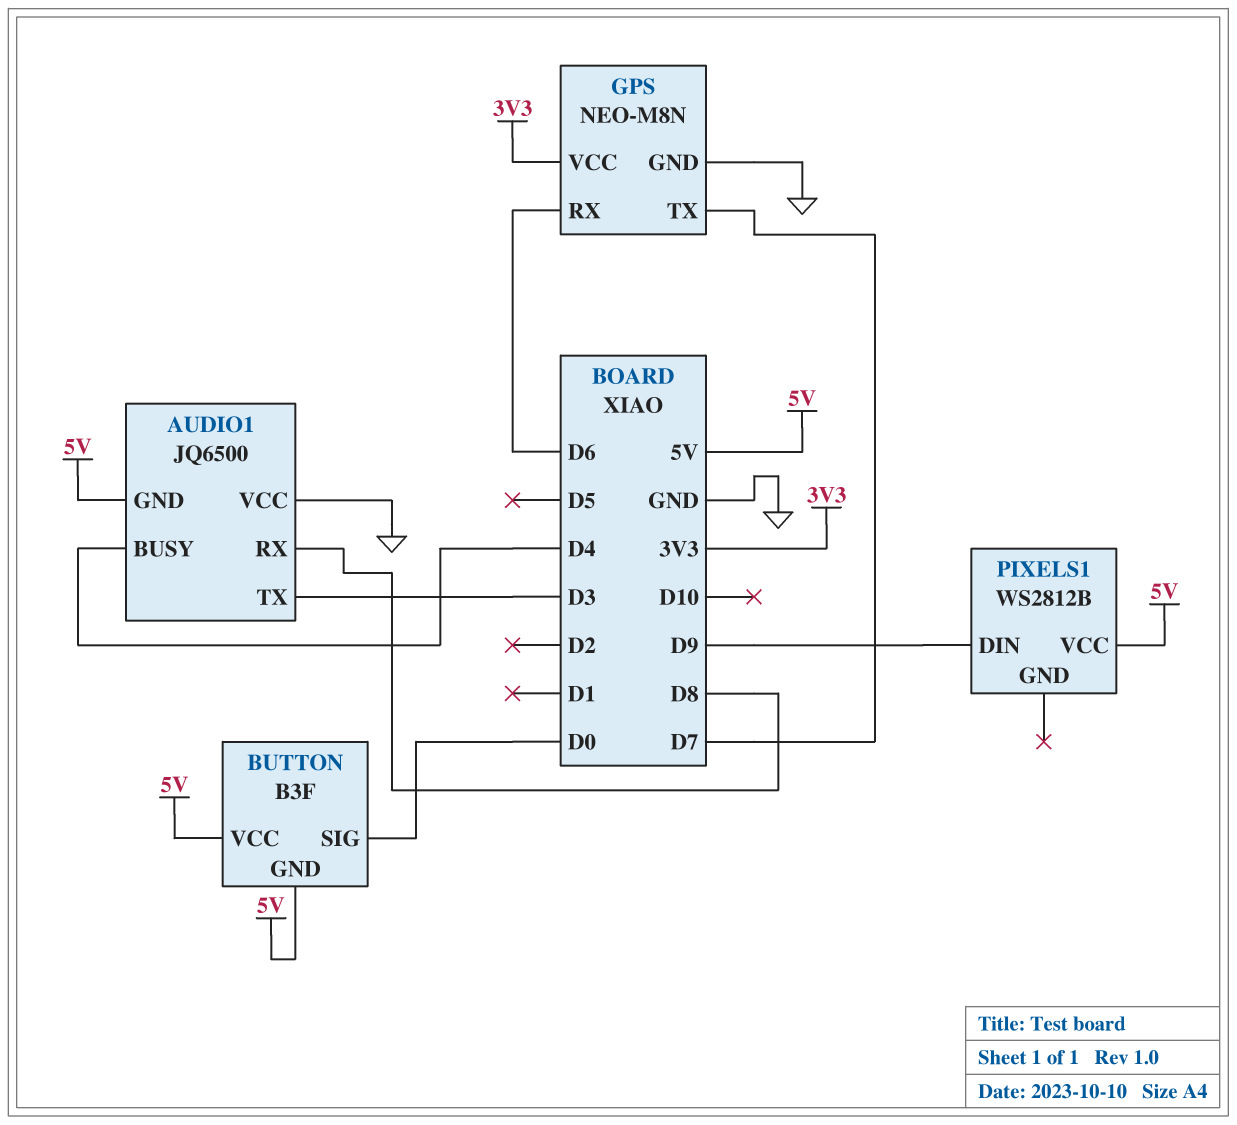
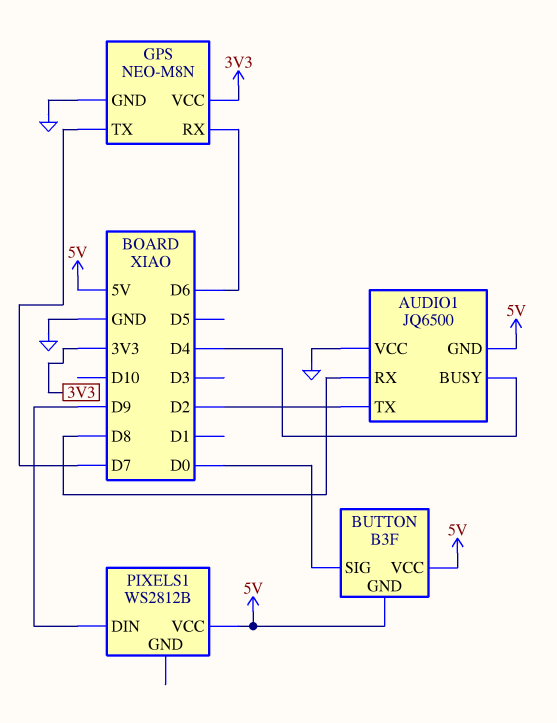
AUDIO1 pin TX: D3 -> D2

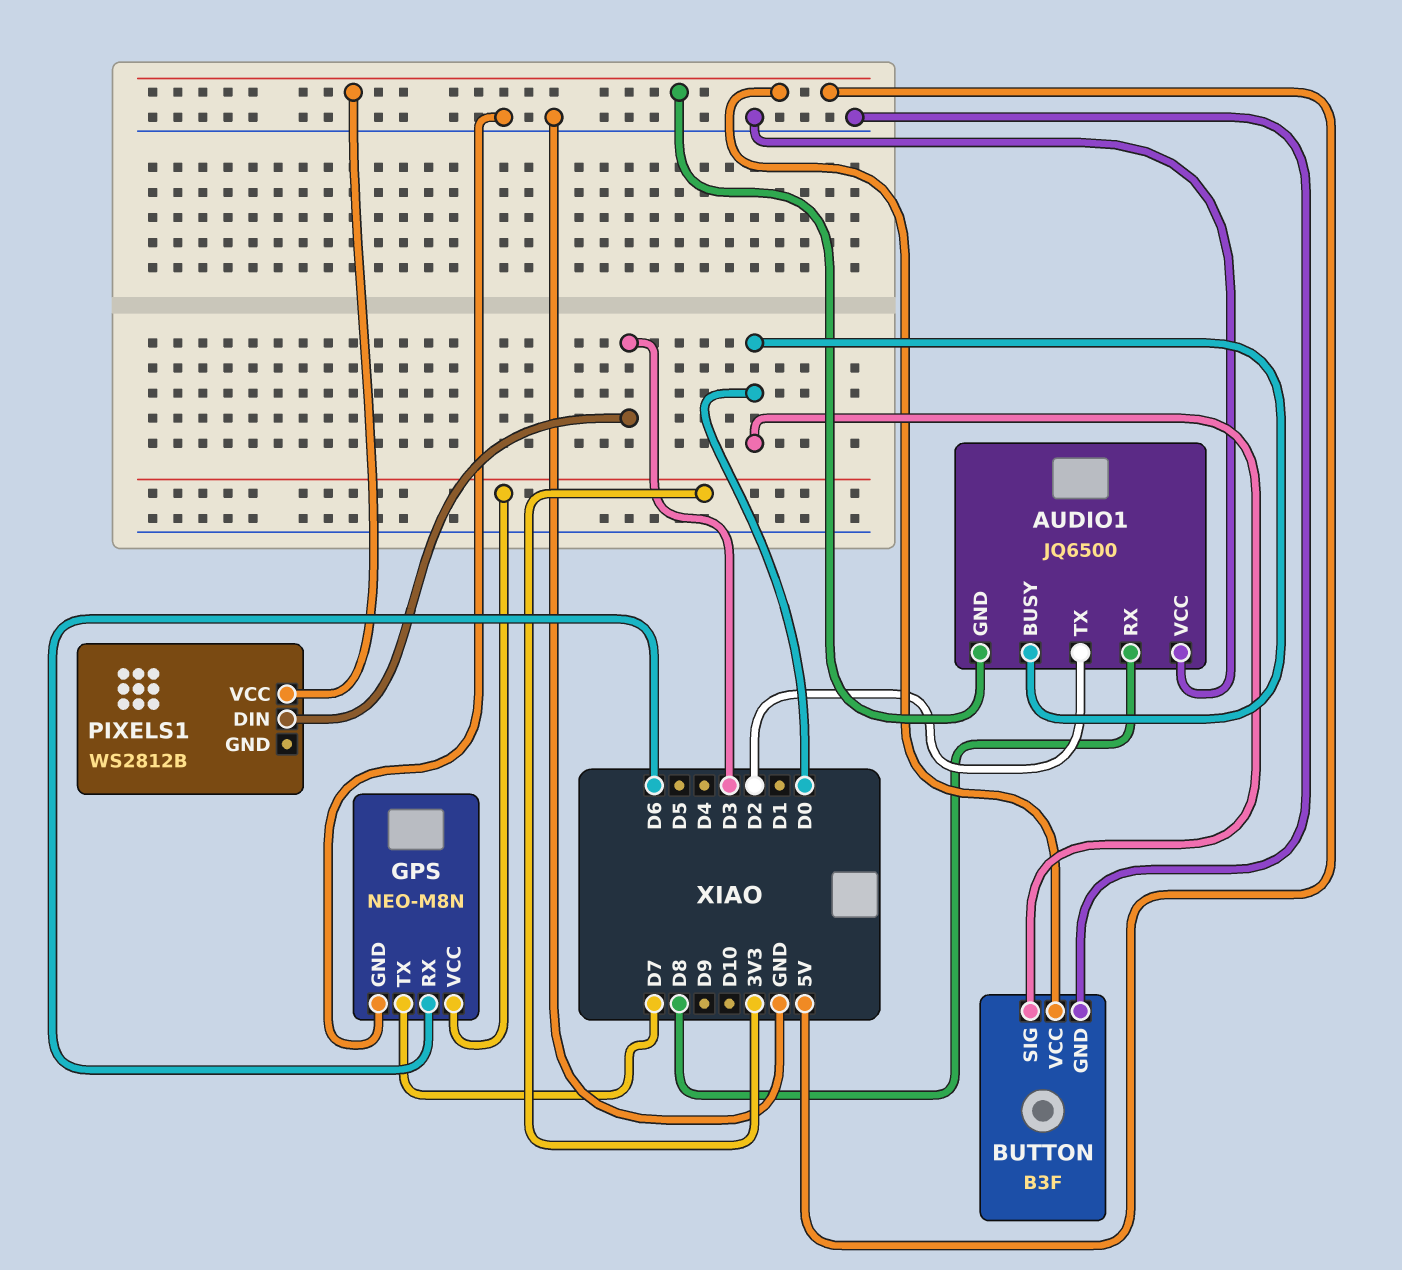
AUDIO1 pin BUSY: D4 -> D0
BUTTON pin GND: 5V -> GND
PIXELS1 pin DIN: D9 -> D3

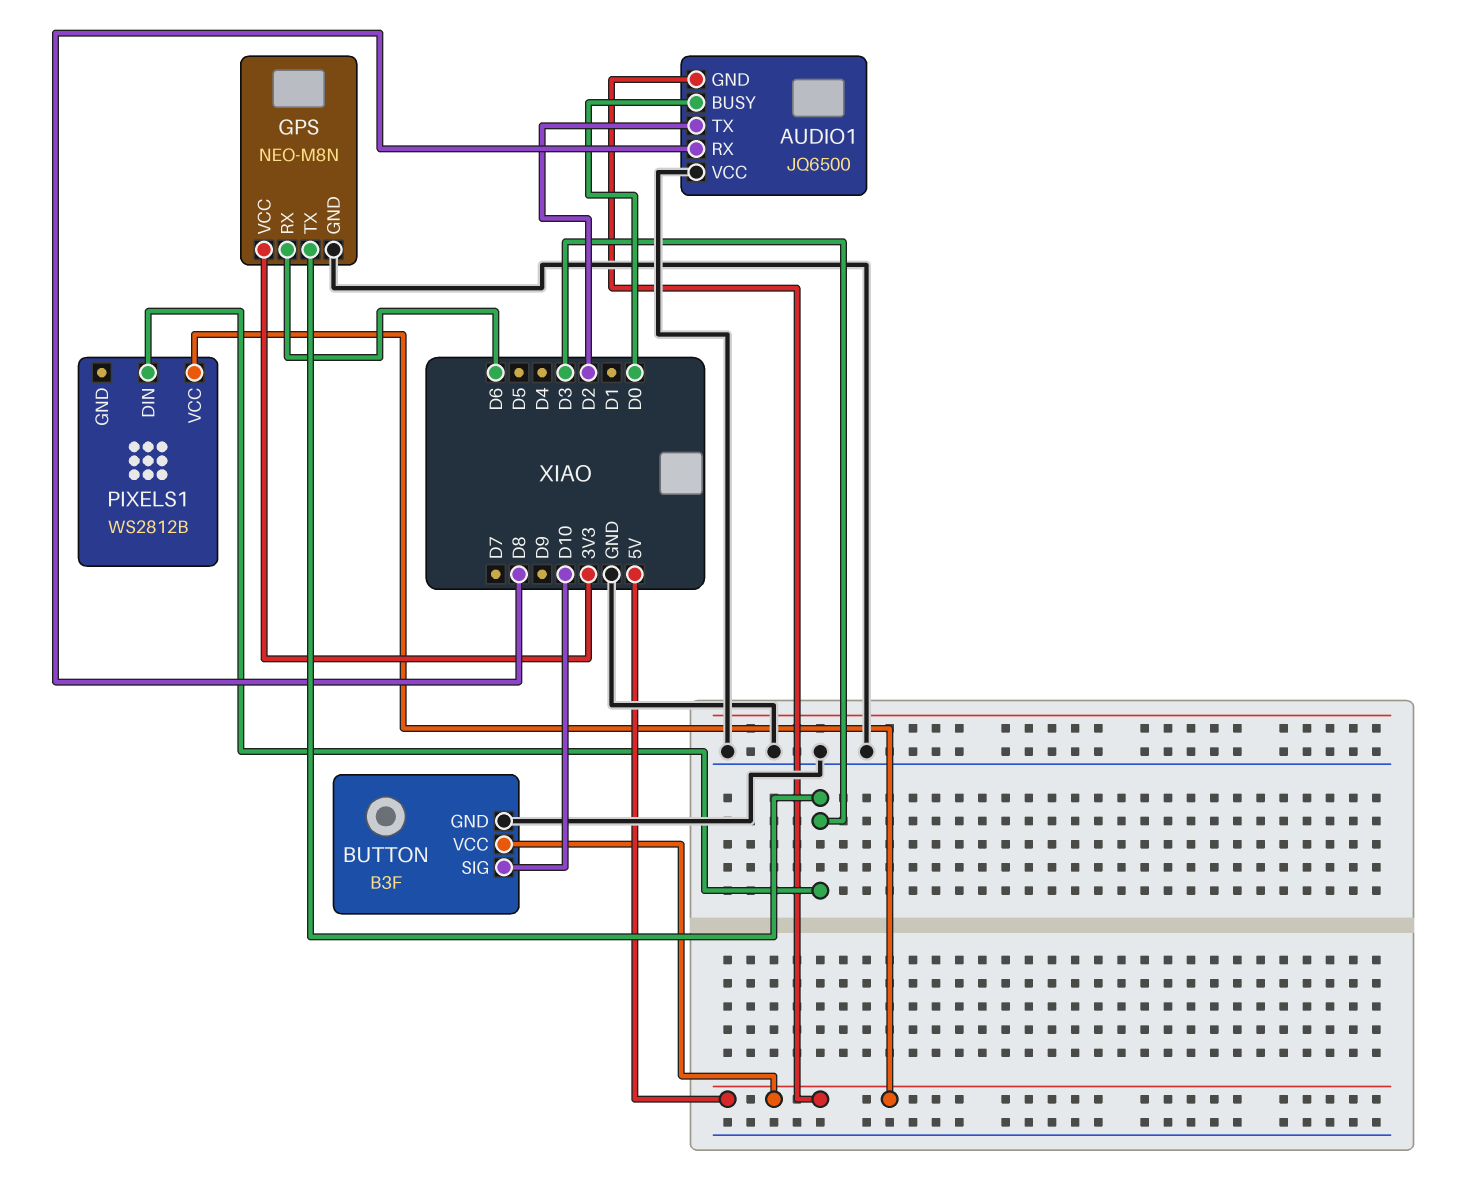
BUTTON pin SIG: D0 -> D10
GPS pin TX: D7 -> D3

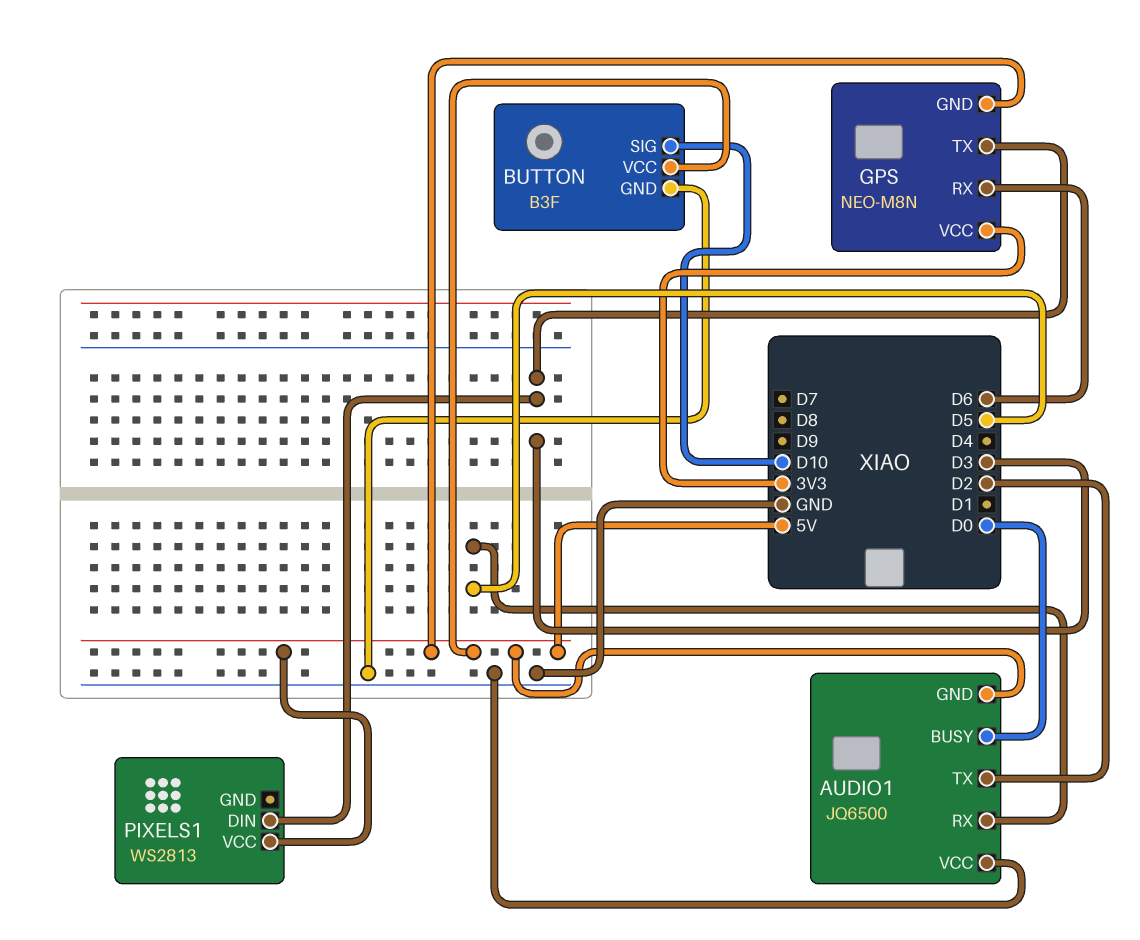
AUDIO1 pin RX: D8 -> D5
GPS pin GND: GND -> 5V
PIXELS1: WS2812B -> WS2813

